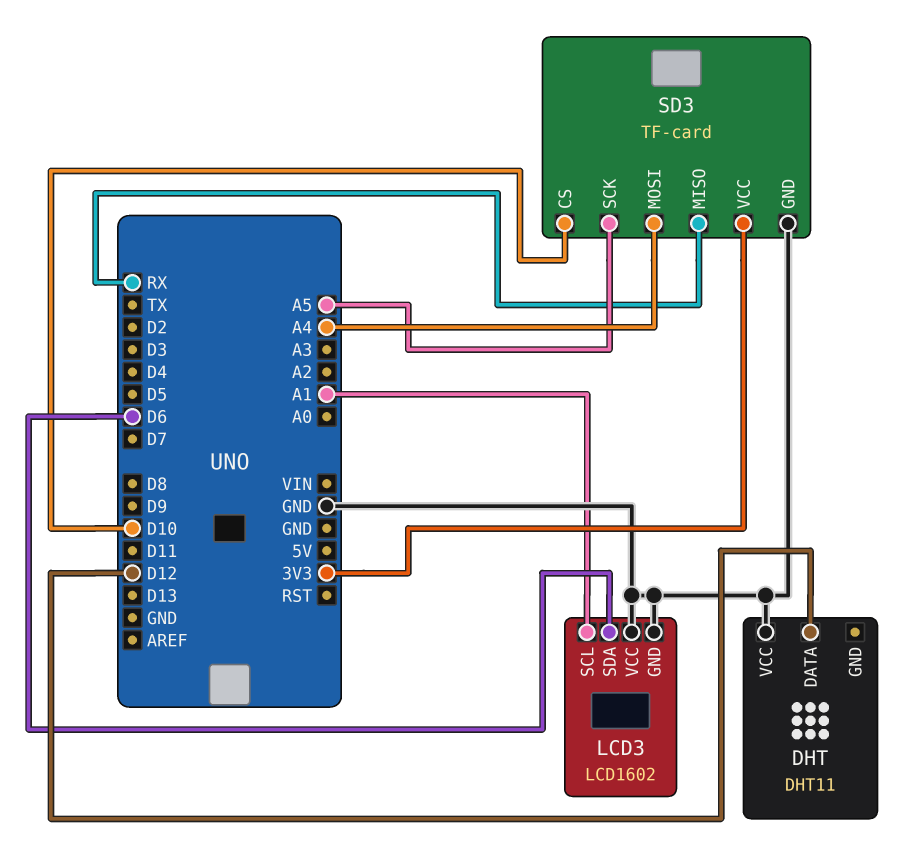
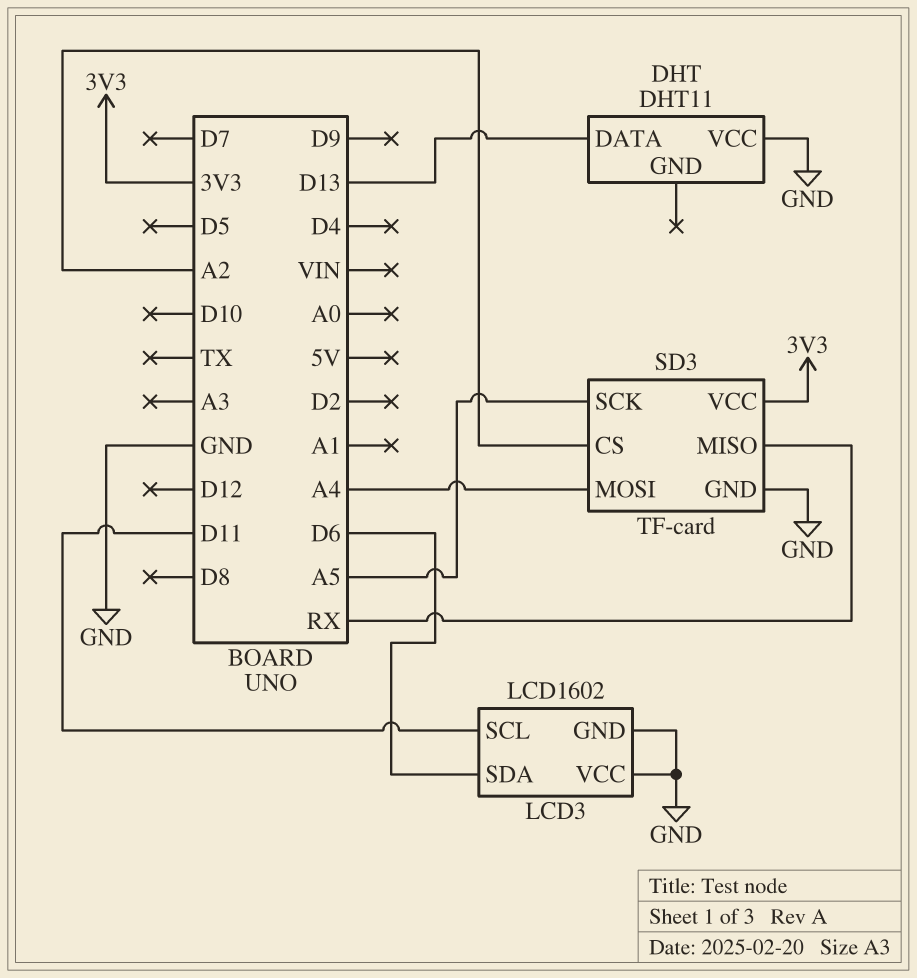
DHT pin DATA: D12 -> D13
LCD3 pin SCL: A1 -> D11
SD3 pin CS: D10 -> A2

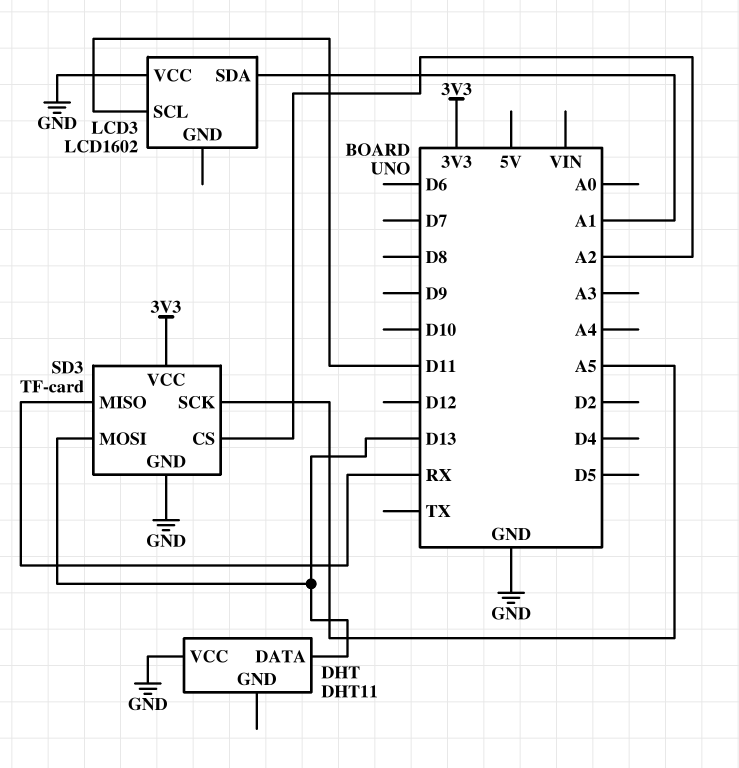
LCD3 pin GND: GND -> none
LCD3 pin SDA: D6 -> A1
SD3 pin MOSI: A4 -> D13

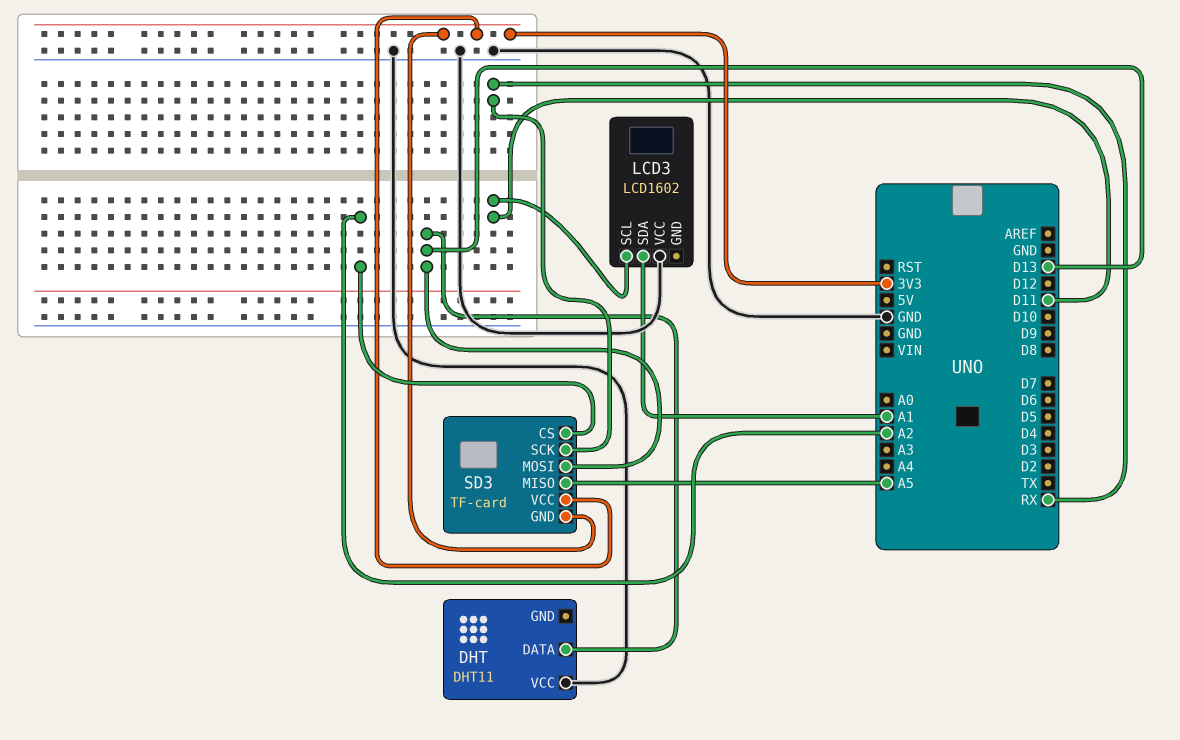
SD3 pin GND: GND -> 3V3
SD3 pin MISO: RX -> A5
SD3 pin SCK: A5 -> RX

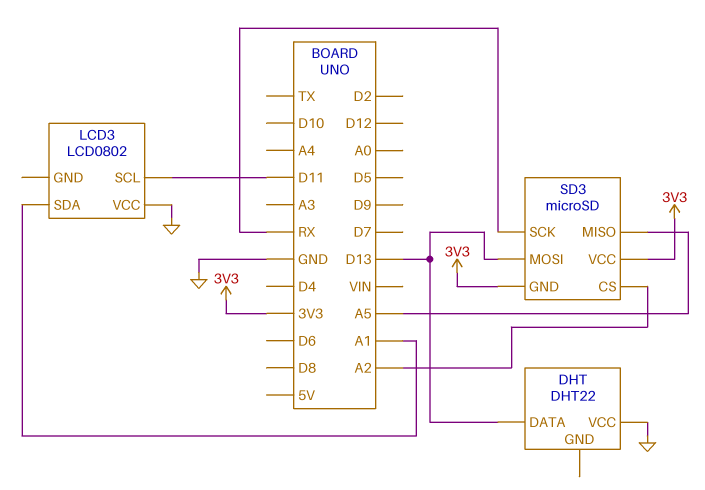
DHT: DHT11 -> DHT22
LCD3: LCD1602 -> LCD0802
SD3: TF-card -> microSD

